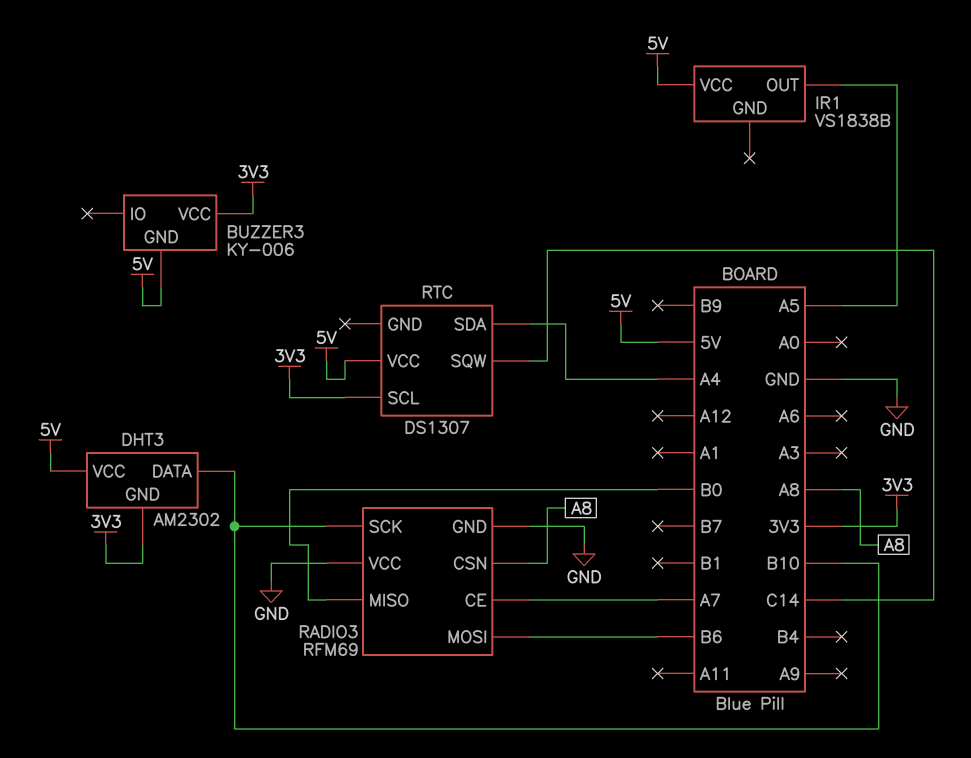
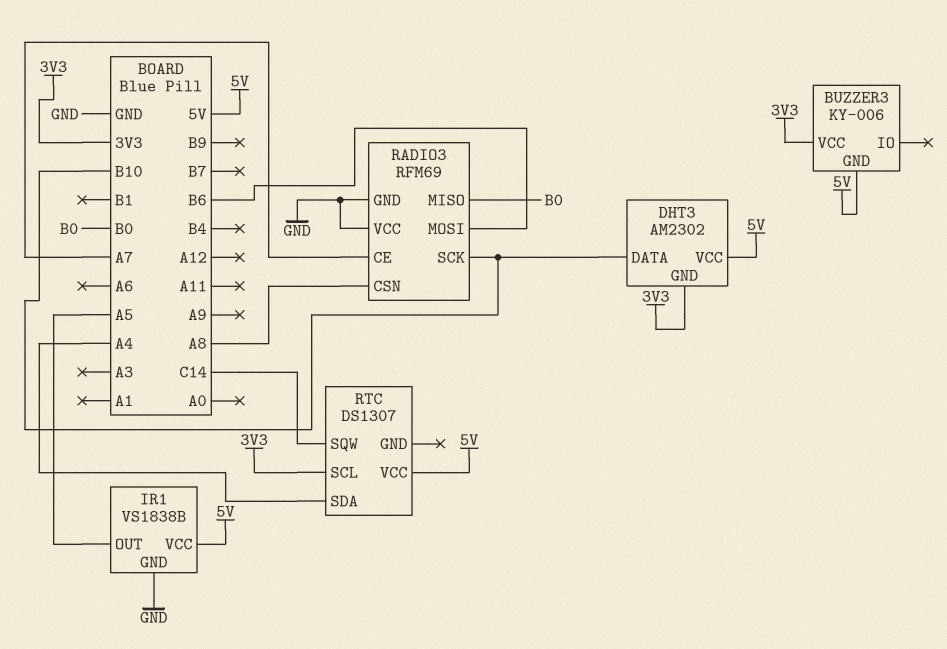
IR1 pin GND: none -> GND

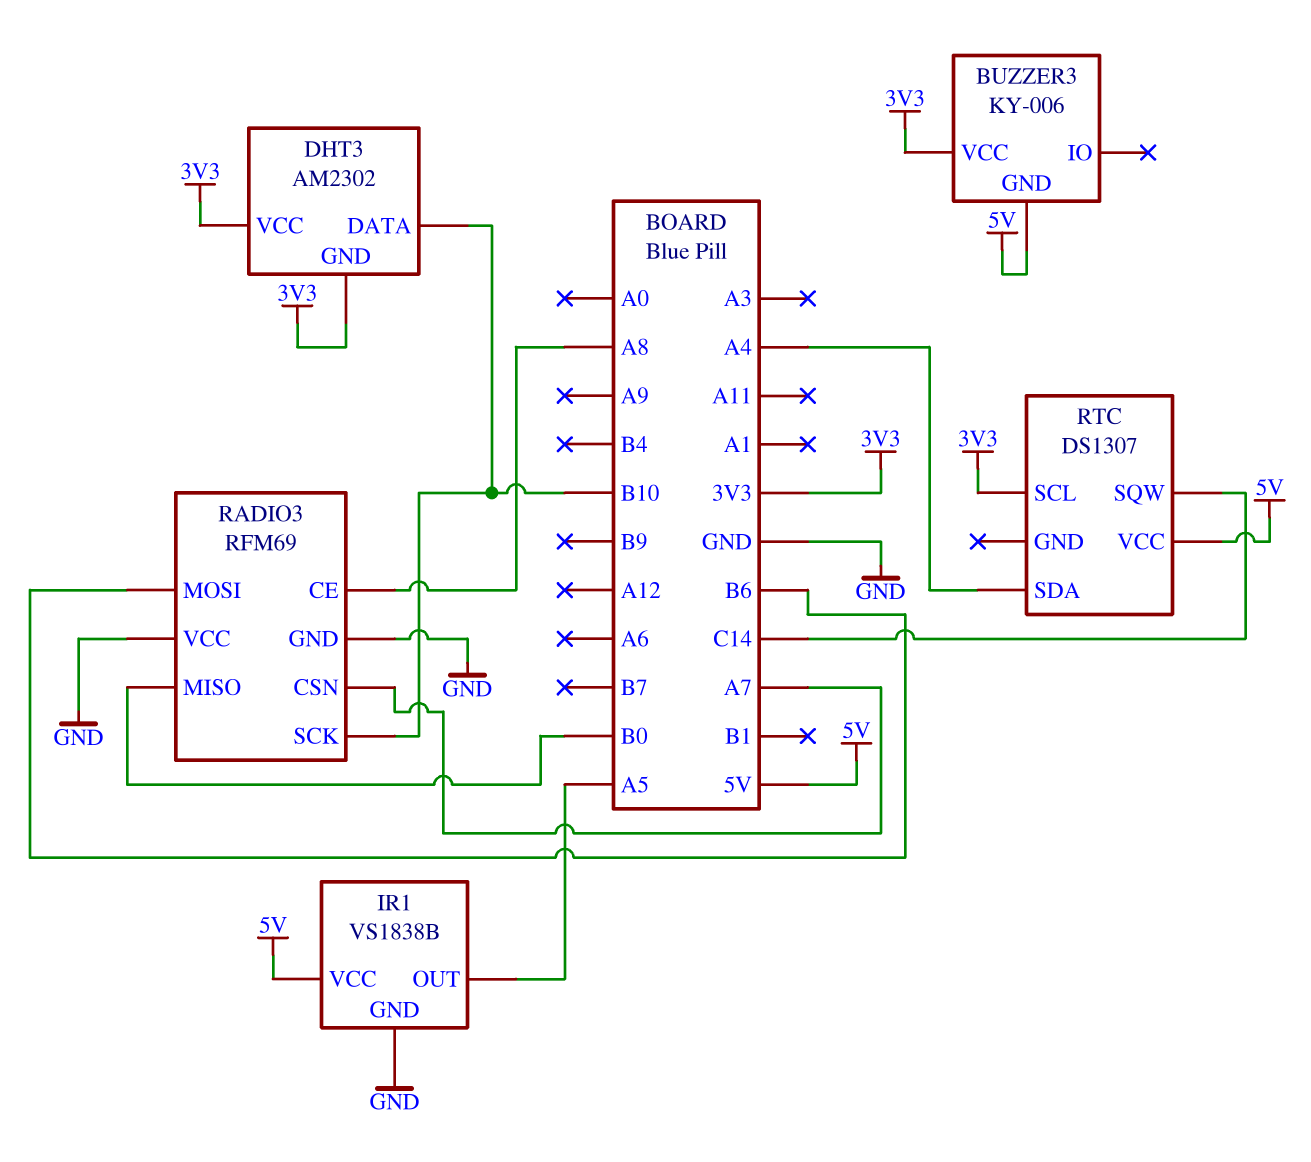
DHT3 pin VCC: 5V -> 3V3
RADIO3 pin CE: A7 -> A8
RADIO3 pin CSN: A8 -> A7

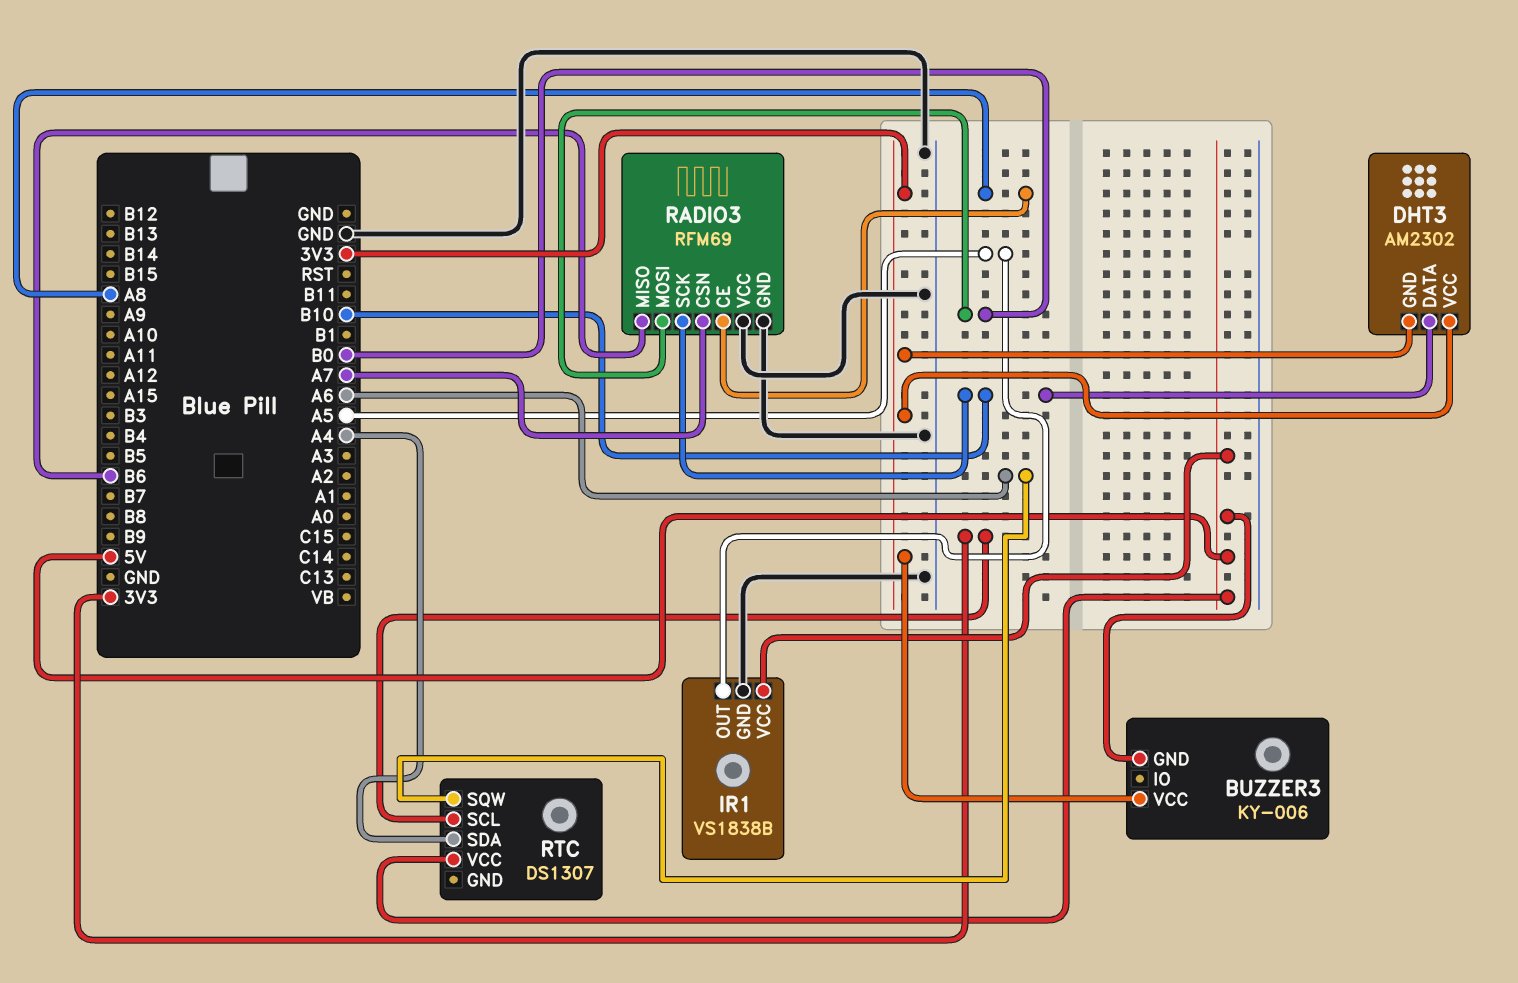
RADIO3 pin MISO: B0 -> B6
RADIO3 pin MOSI: B6 -> B0
RTC pin SQW: C14 -> A6

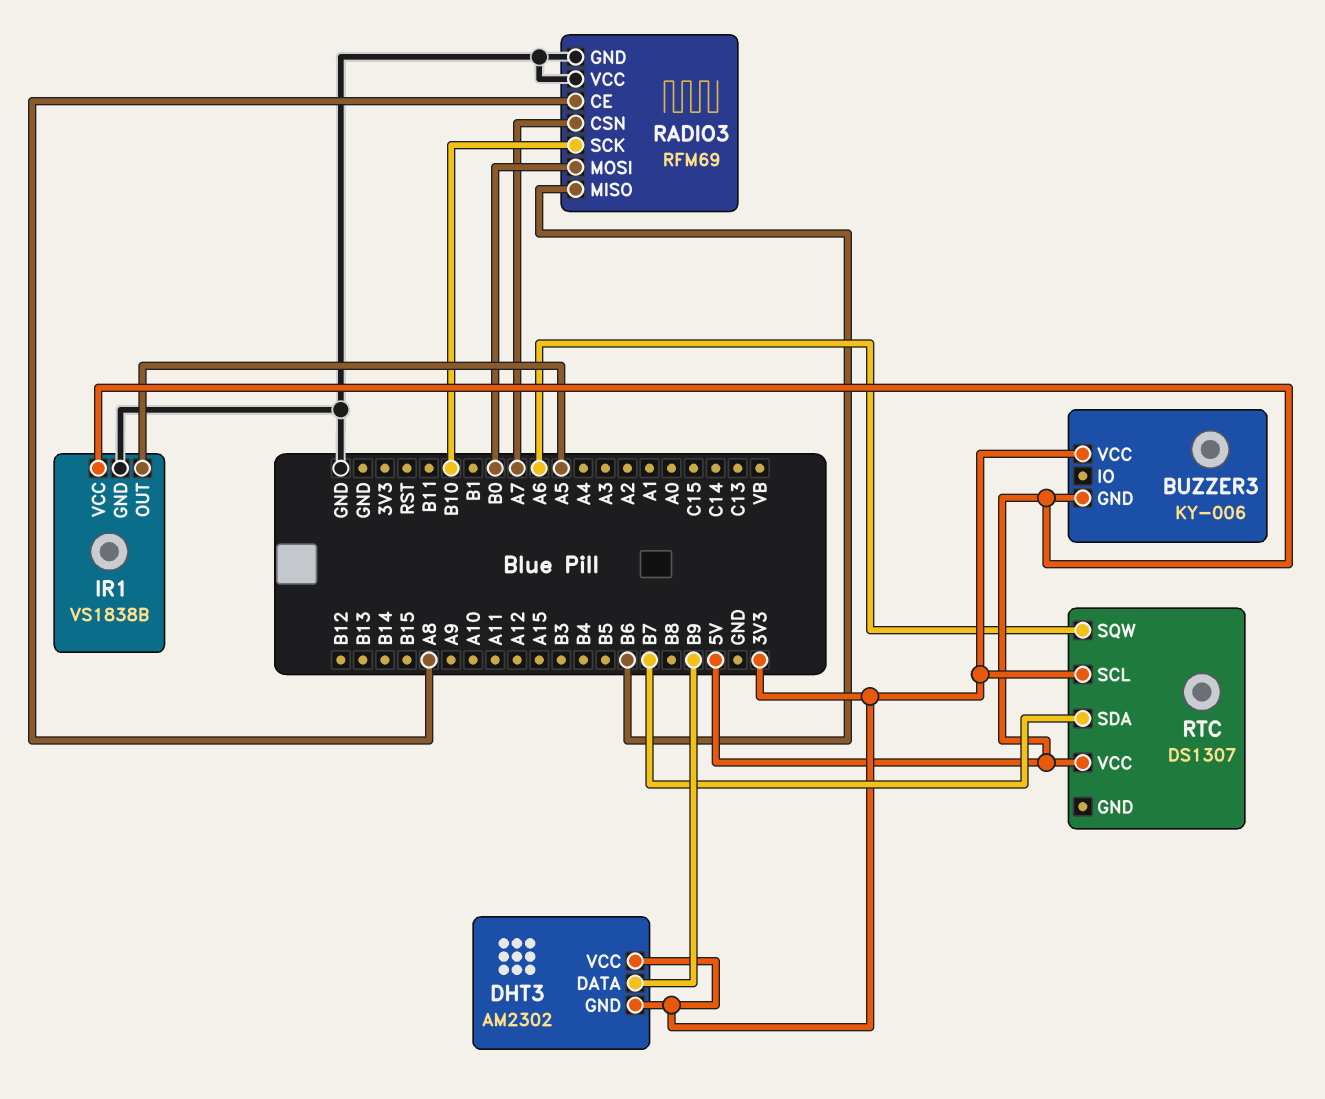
DHT3 pin DATA: B10 -> B9
RTC pin SDA: A4 -> B7

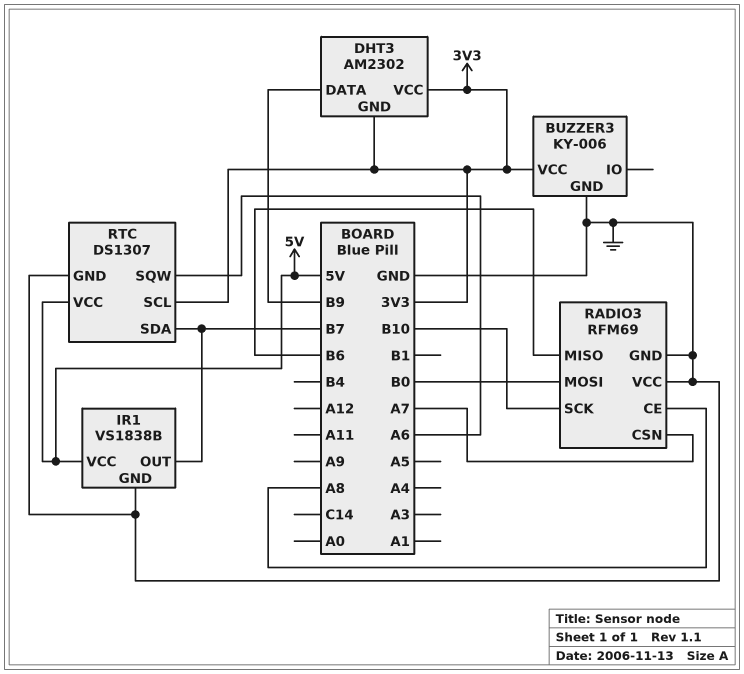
BUZZER3 pin GND: 5V -> GND
IR1 pin OUT: A5 -> B7
RTC pin GND: none -> GND

